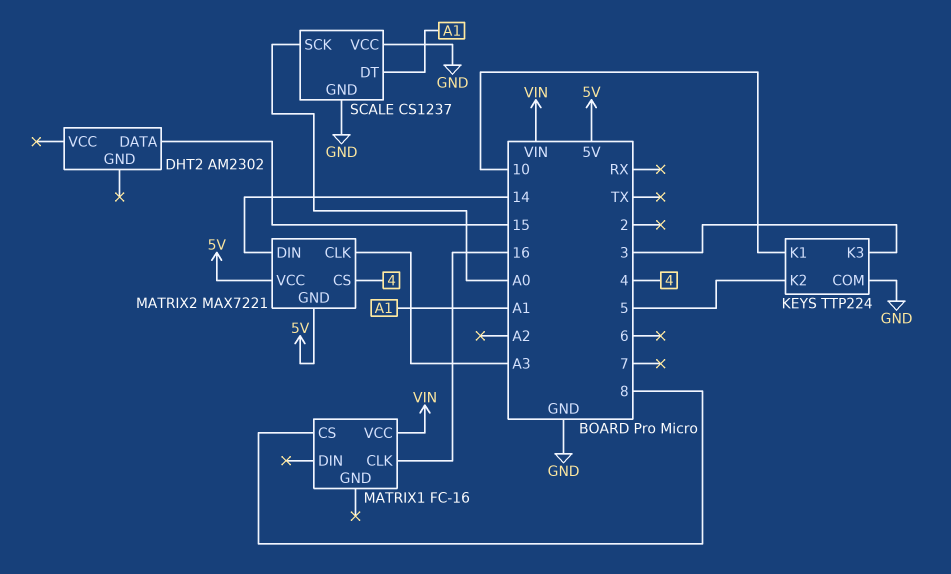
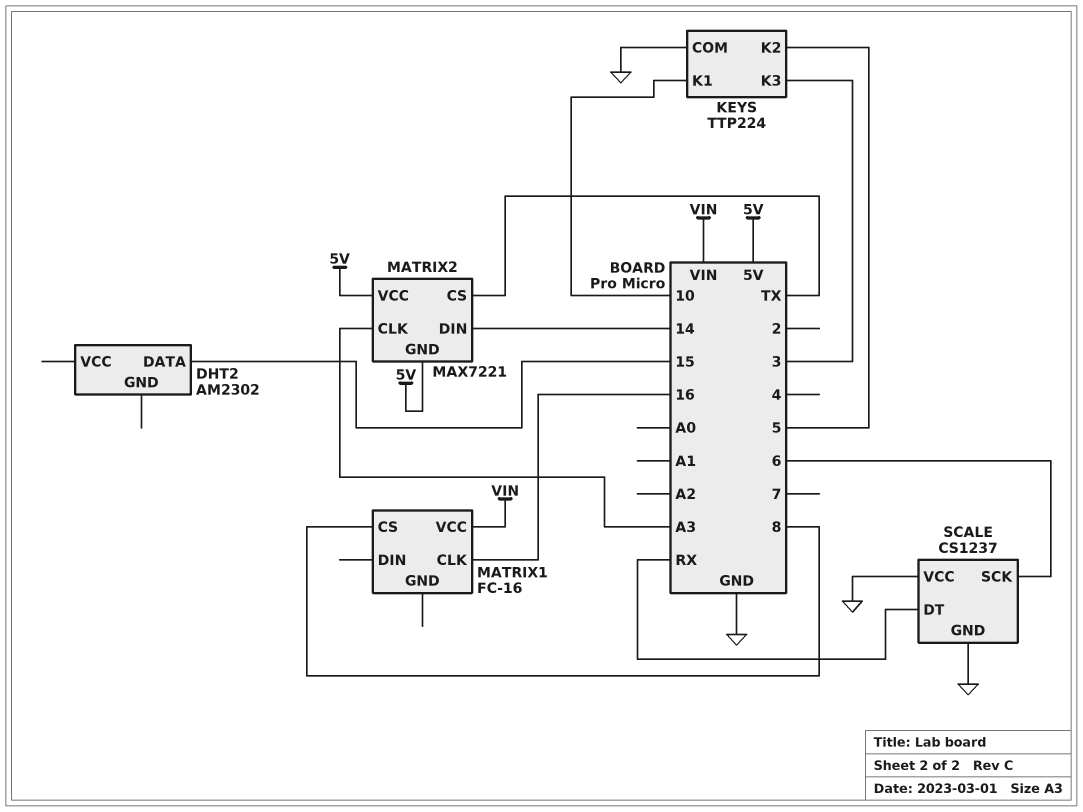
MATRIX2 pin CS: 4 -> TX
SCALE pin DT: A1 -> RX
SCALE pin SCK: A0 -> 6

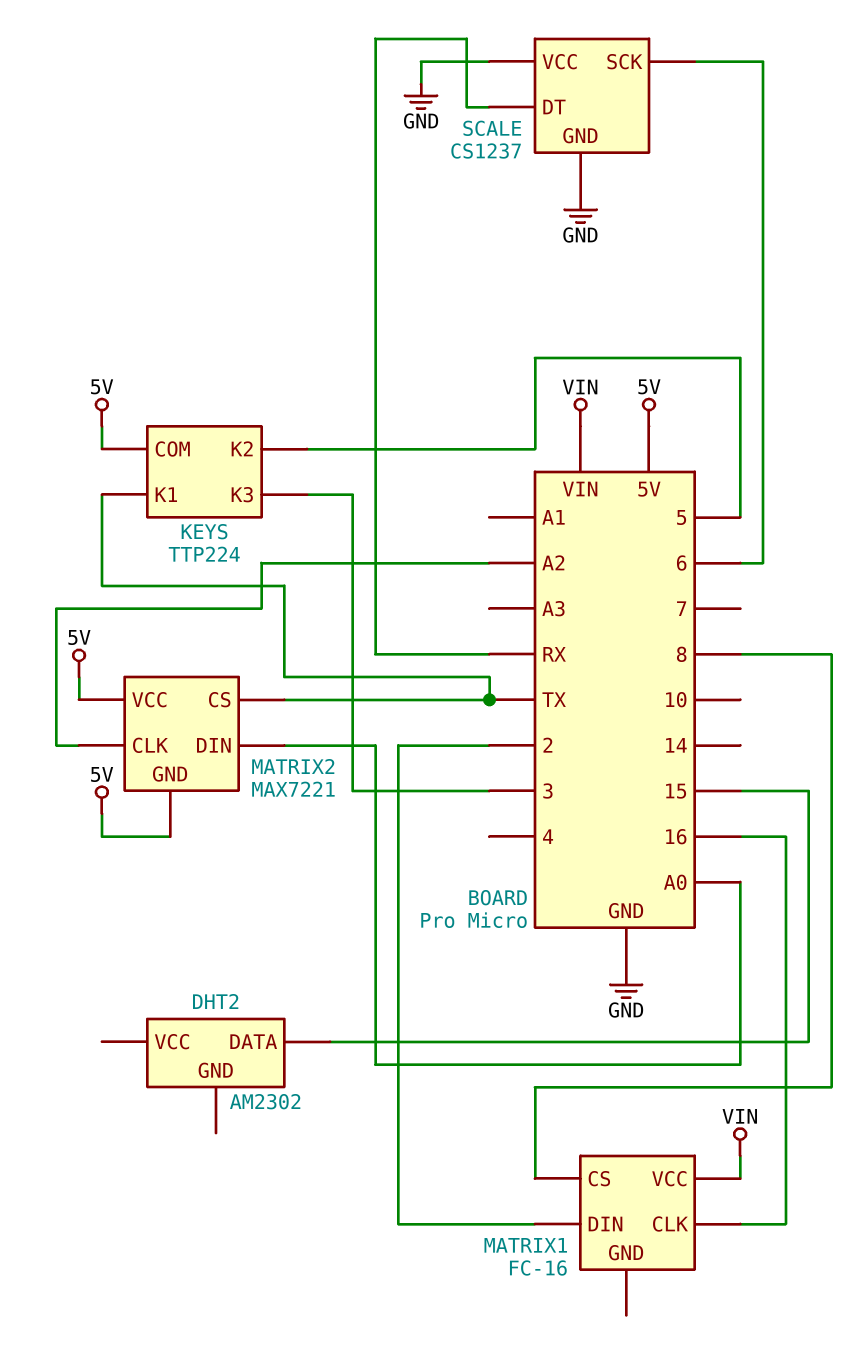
KEYS pin COM: GND -> 5V
KEYS pin K1: 10 -> TX
MATRIX1 pin DIN: none -> 2
MATRIX2 pin CLK: A3 -> A2
MATRIX2 pin DIN: 14 -> A0

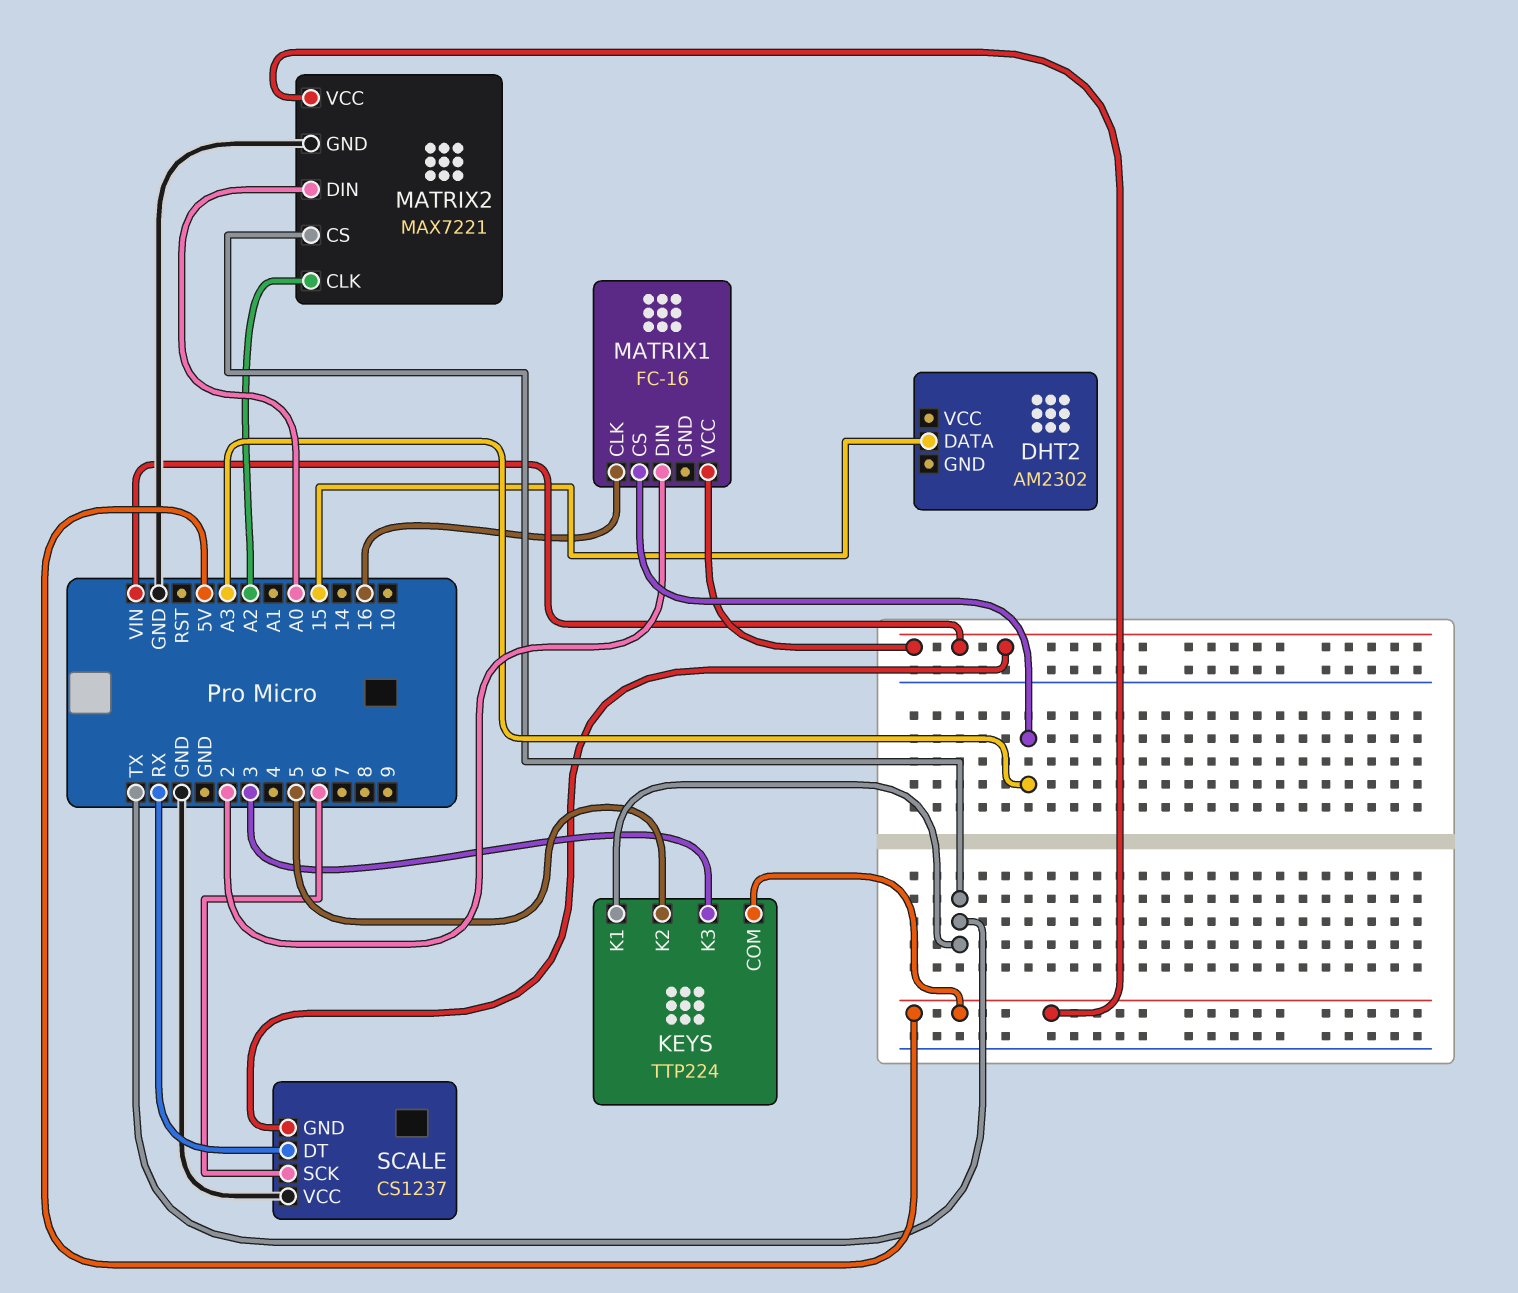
MATRIX1 pin CS: 8 -> A3
MATRIX2 pin GND: 5V -> GND
SCALE pin GND: GND -> VIN

